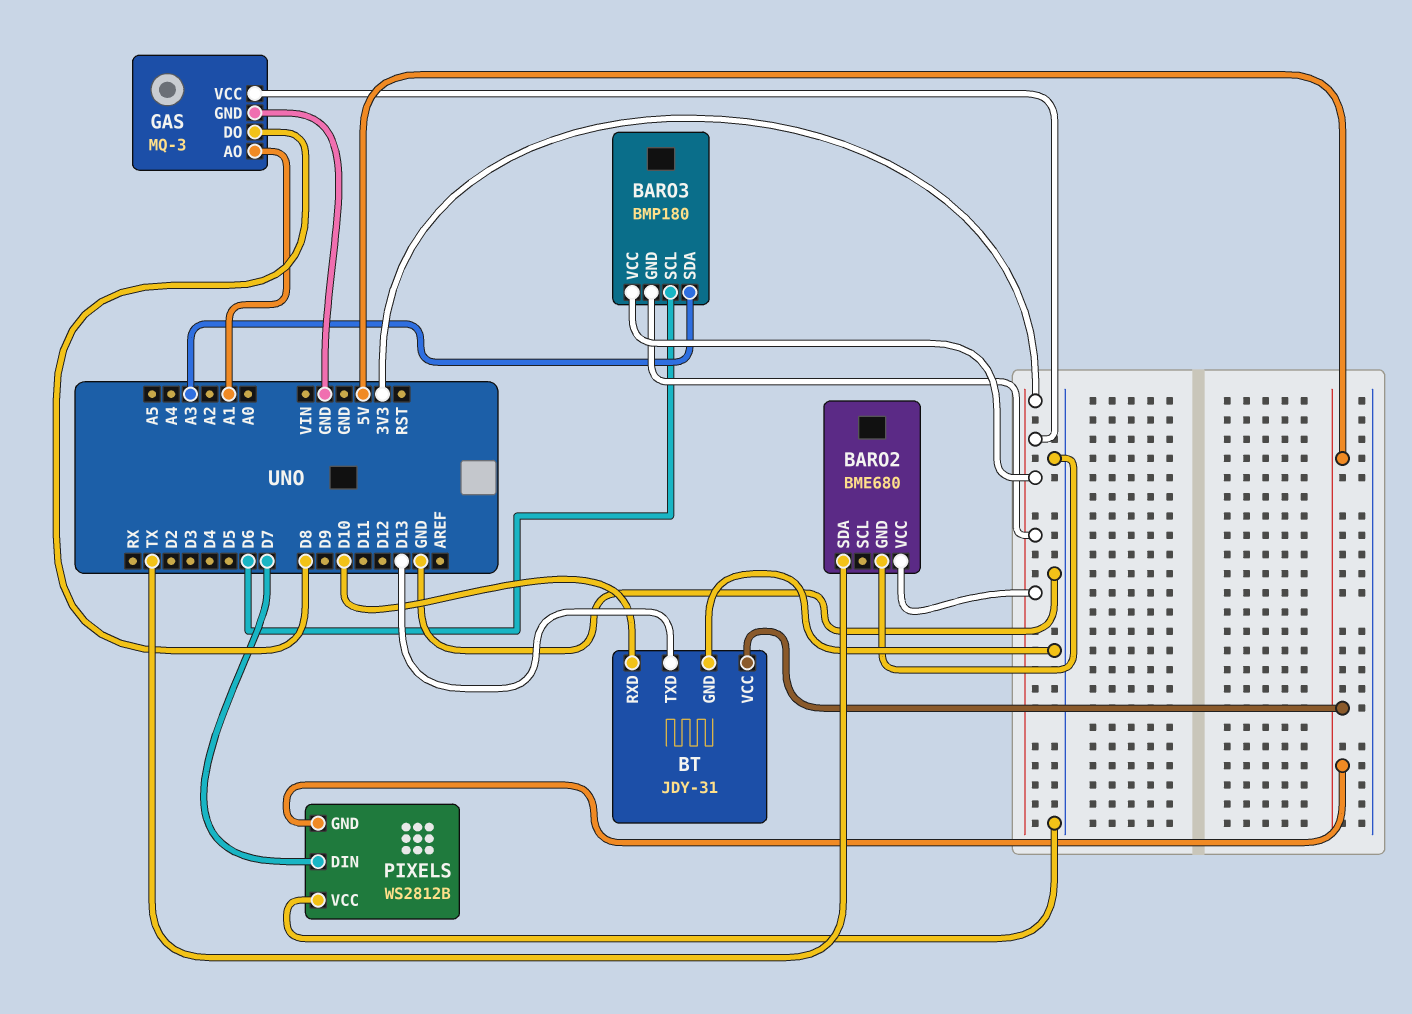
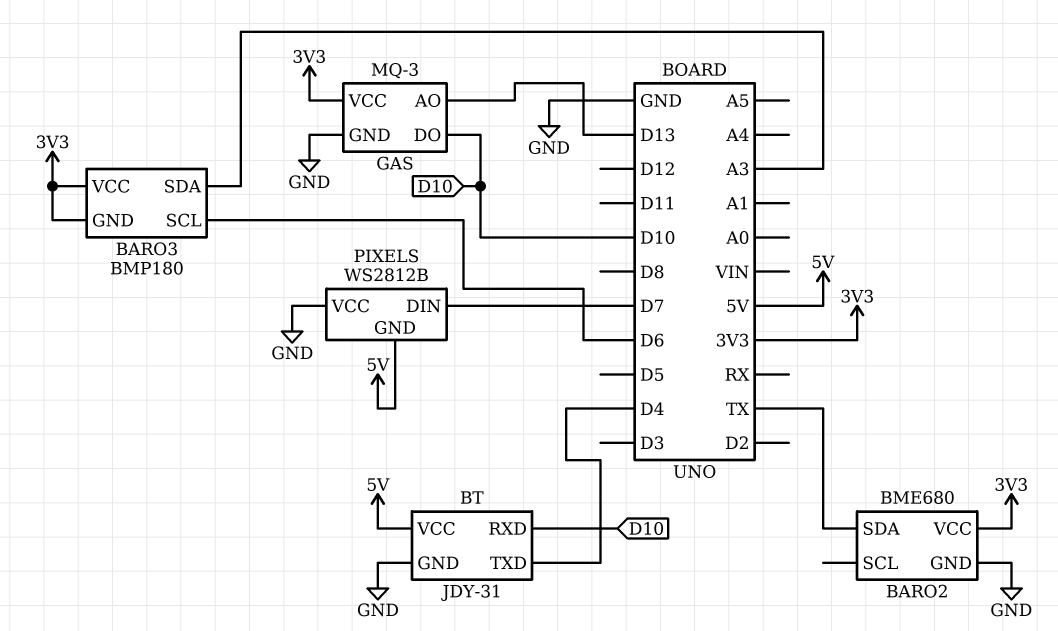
BT pin TXD: D13 -> D4
GAS pin AO: A1 -> D13
GAS pin DO: D8 -> D10

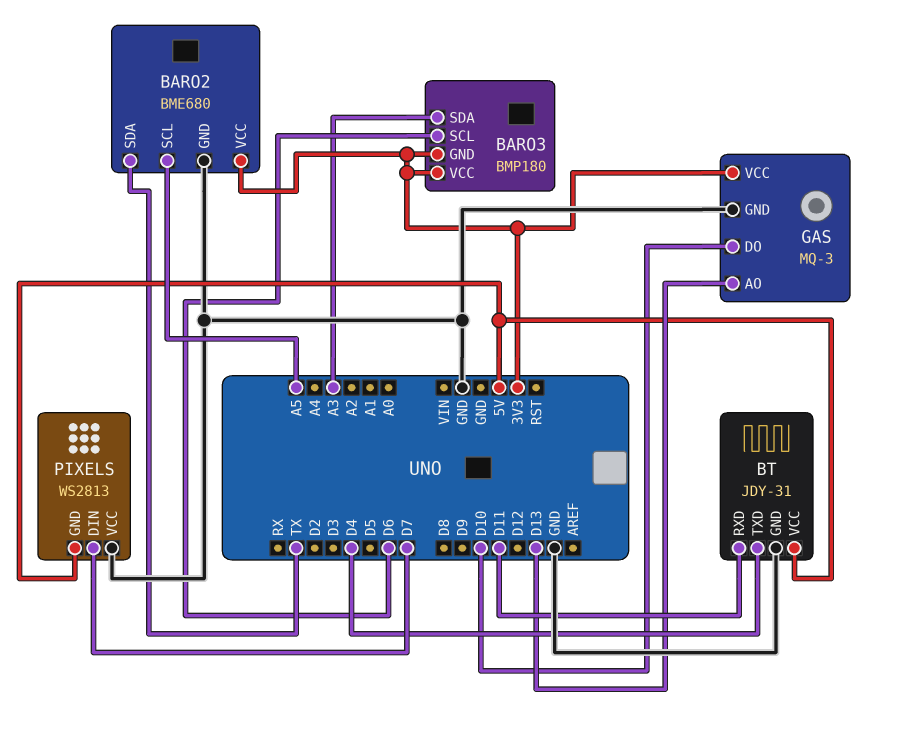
BARO2 pin SCL: none -> A5
BT pin RXD: D10 -> D11
PIXELS: WS2812B -> WS2813

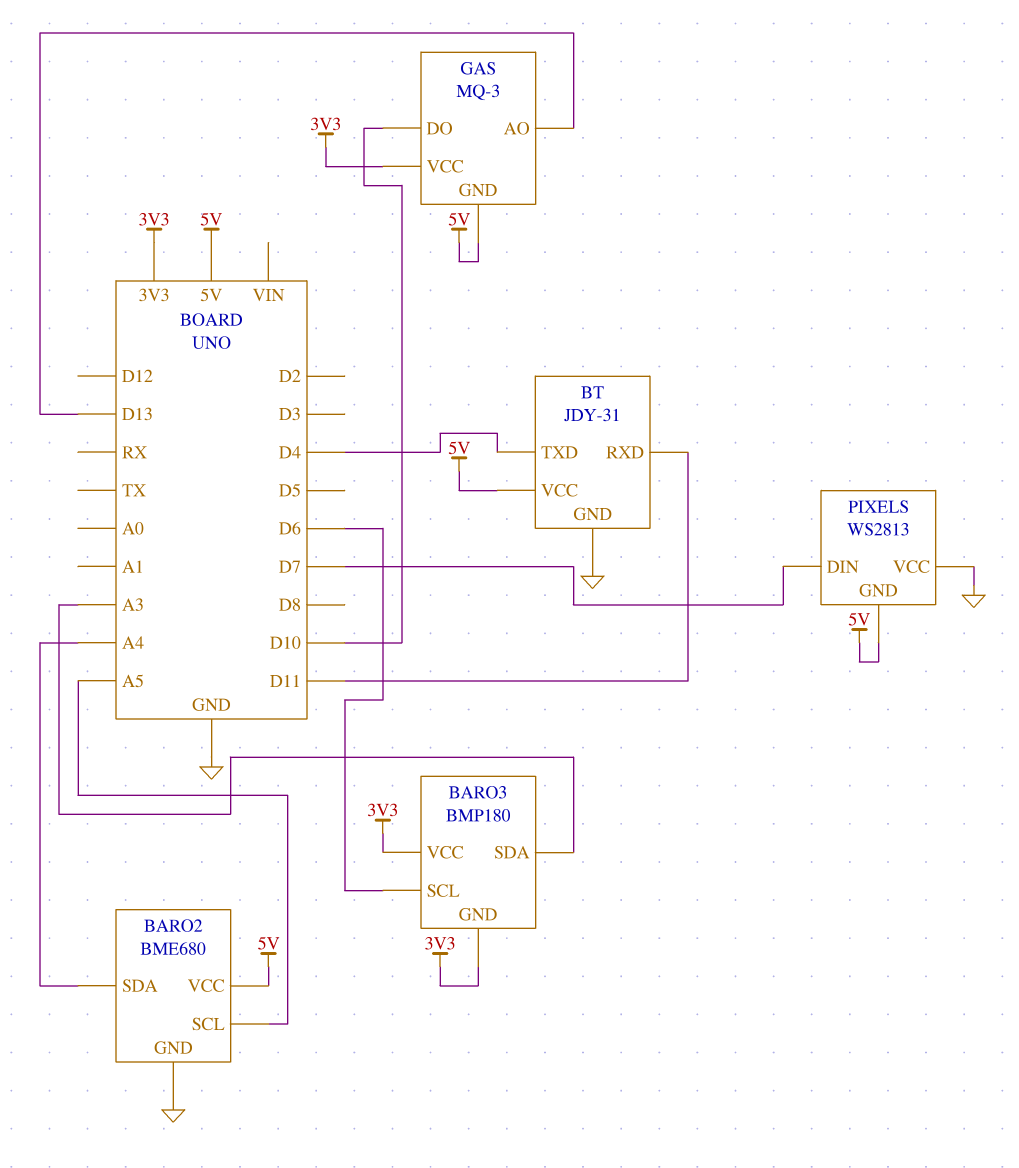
BARO2 pin SDA: TX -> A4
BARO2 pin VCC: 3V3 -> 5V
GAS pin GND: GND -> 5V

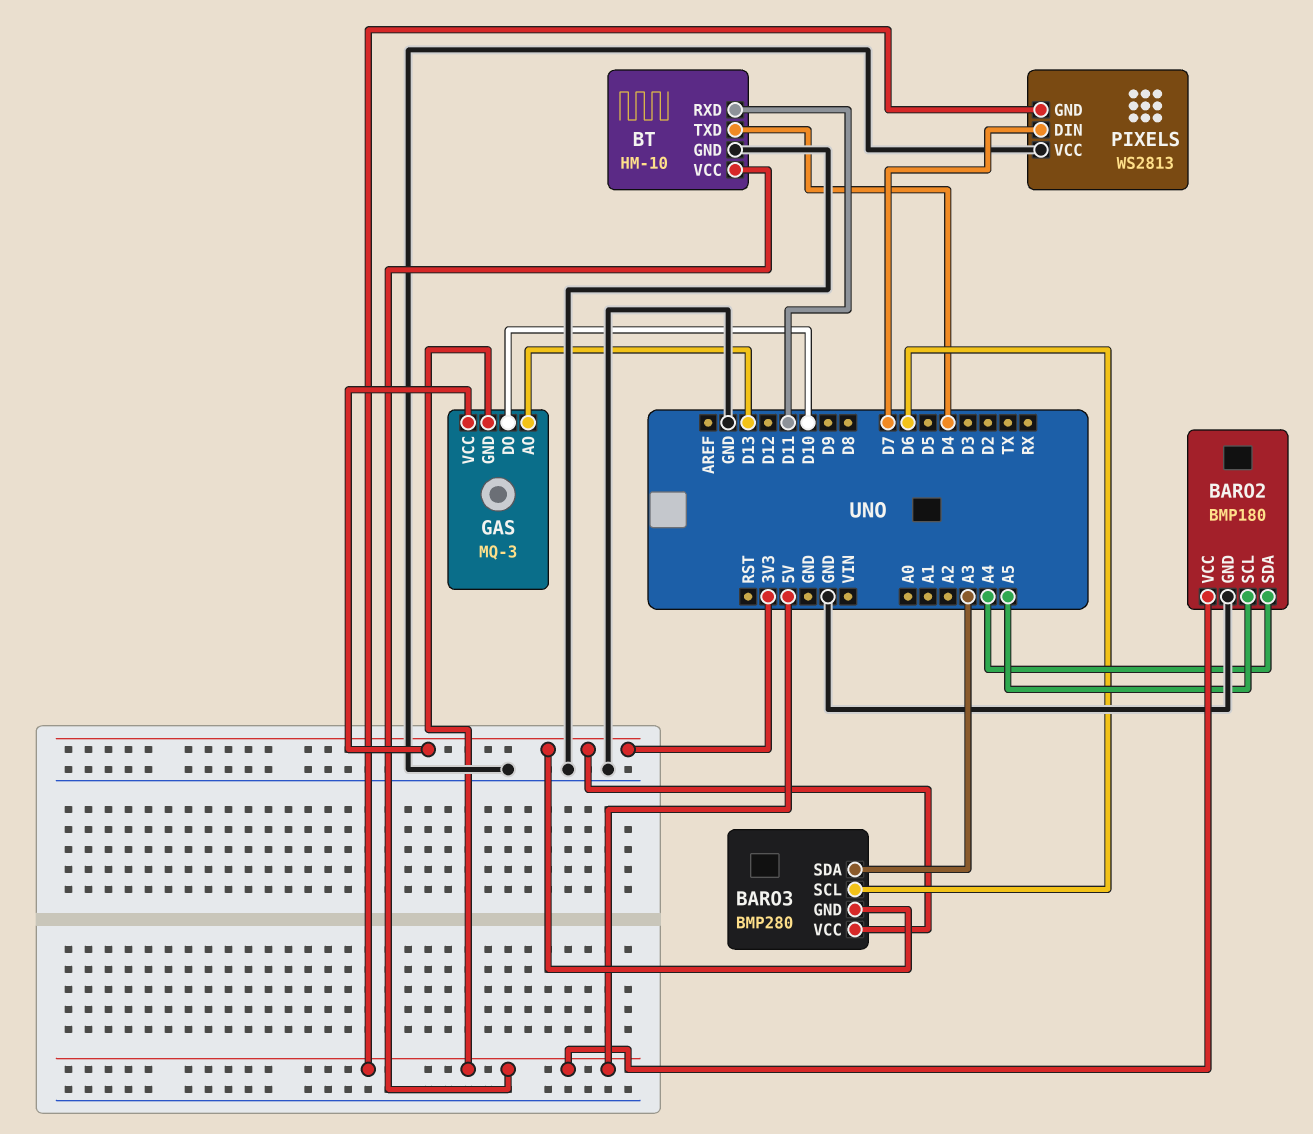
BARO2: BME680 -> BMP180
BARO3: BMP180 -> BMP280
BT: JDY-31 -> HM-10

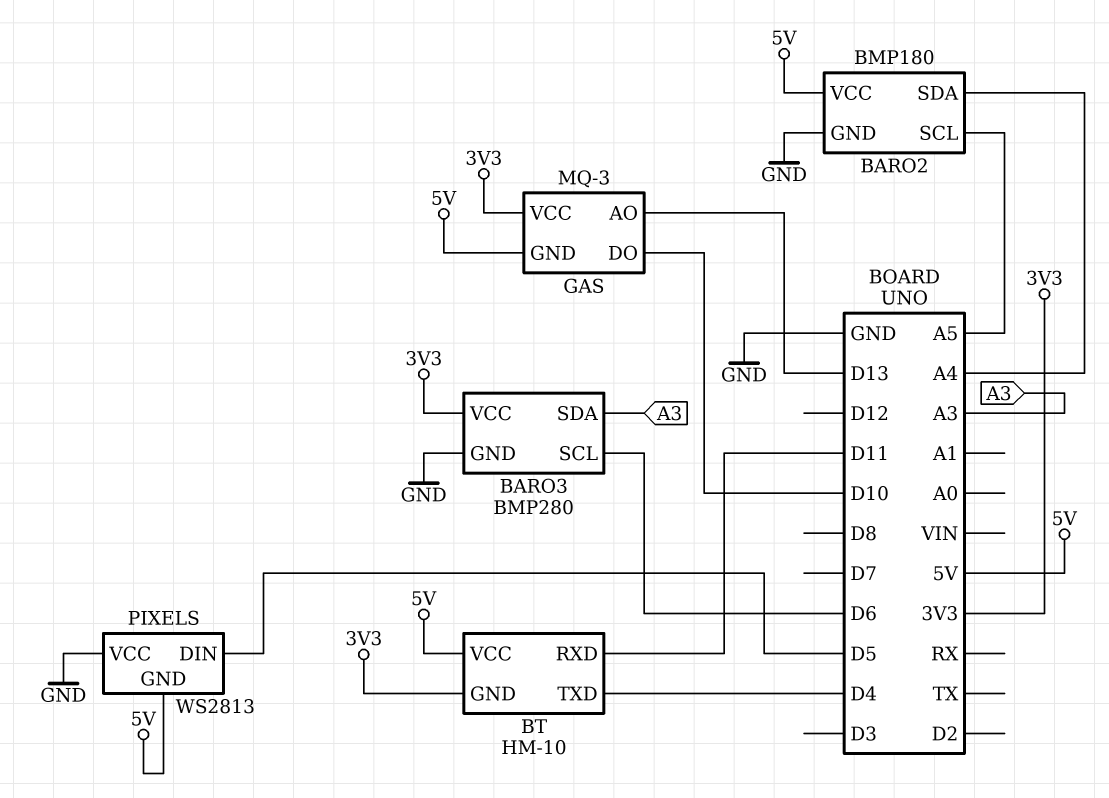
BARO3 pin GND: 3V3 -> GND
BT pin GND: GND -> 3V3
PIXELS pin DIN: D7 -> D5

